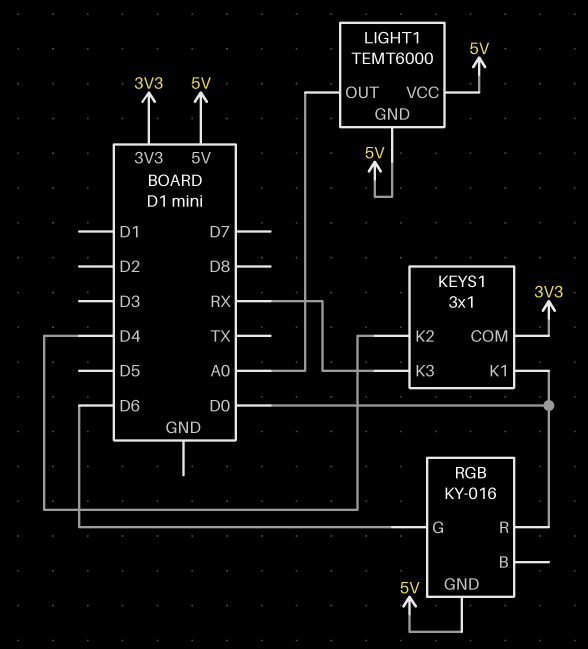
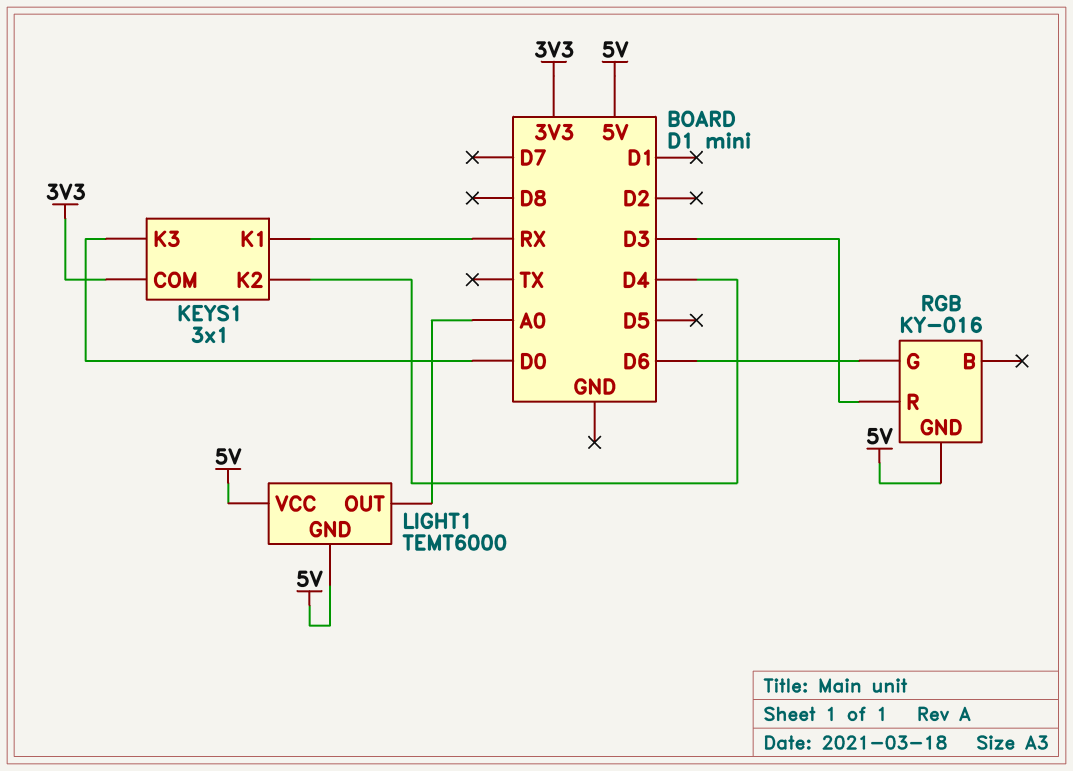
KEYS1 pin K1: D0 -> RX
KEYS1 pin K3: RX -> D0
RGB pin R: D0 -> D3

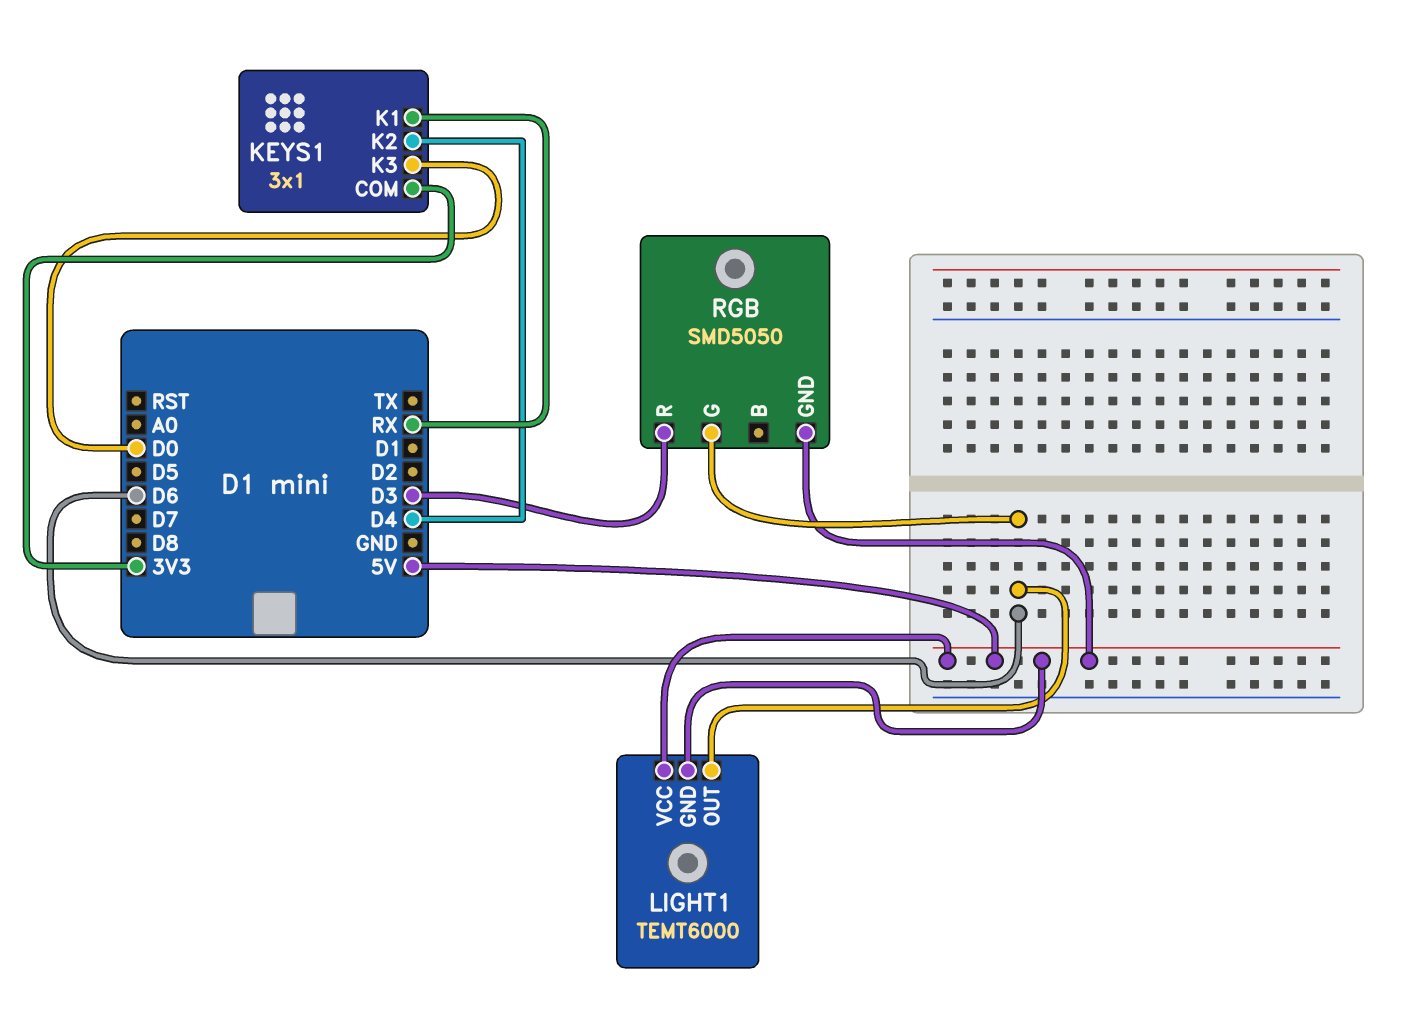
LIGHT1 pin OUT: A0 -> D6
RGB: KY-016 -> SMD5050

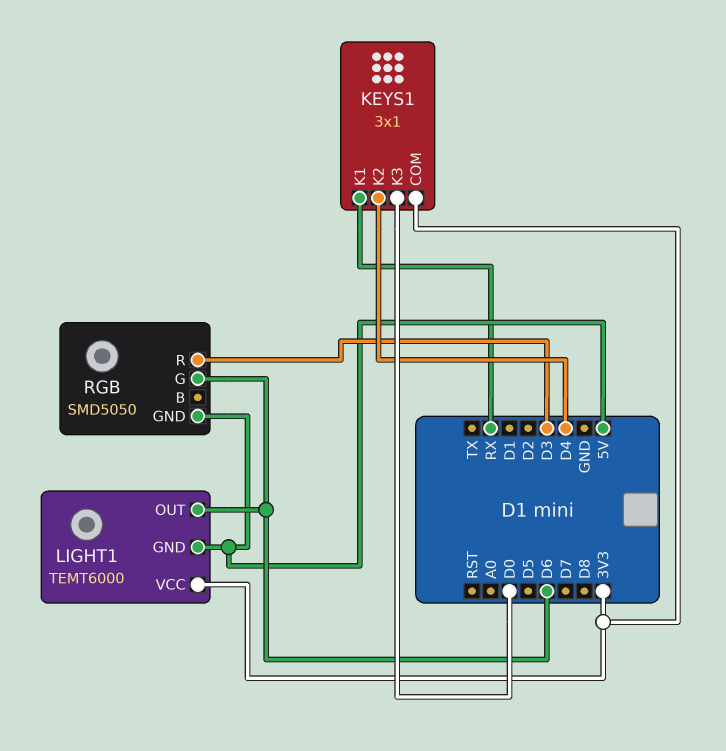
LIGHT1 pin VCC: 5V -> 3V3

